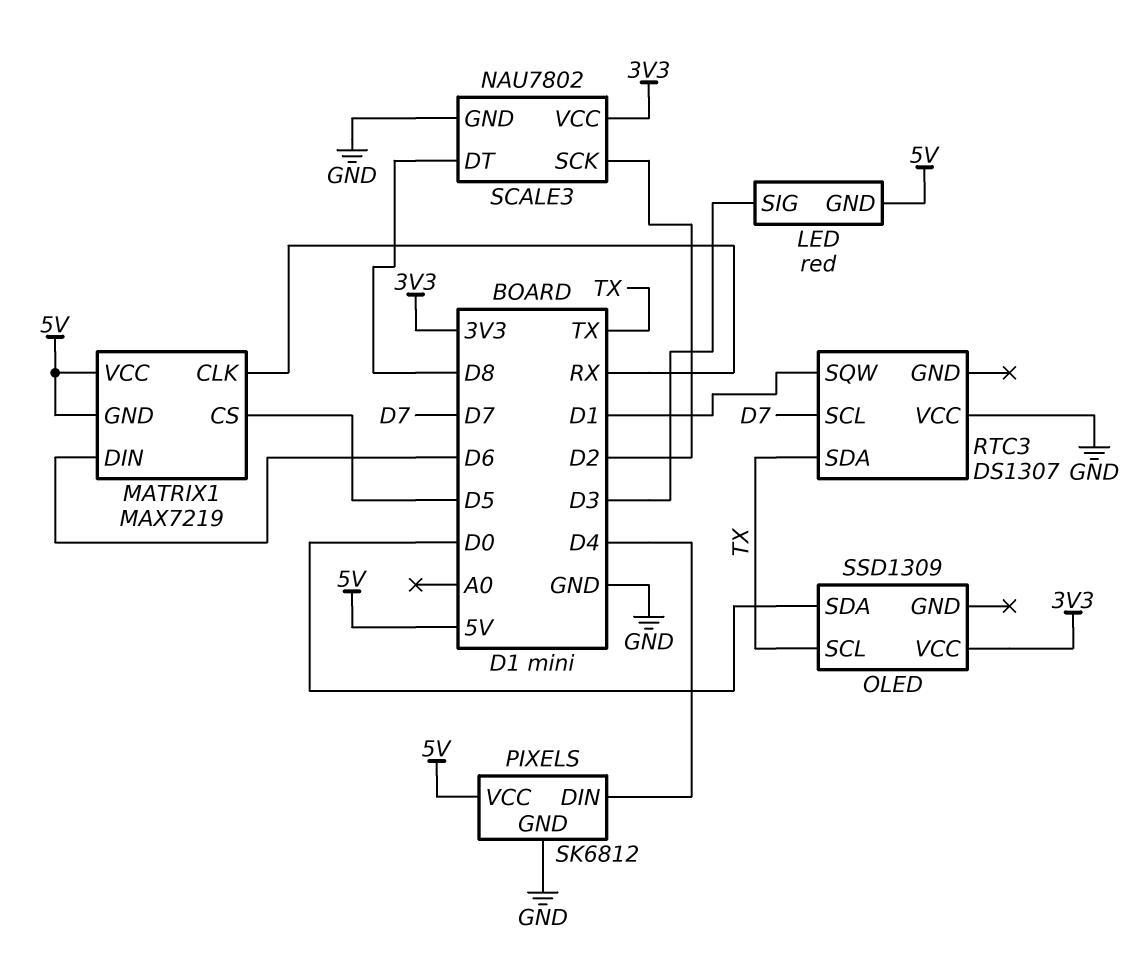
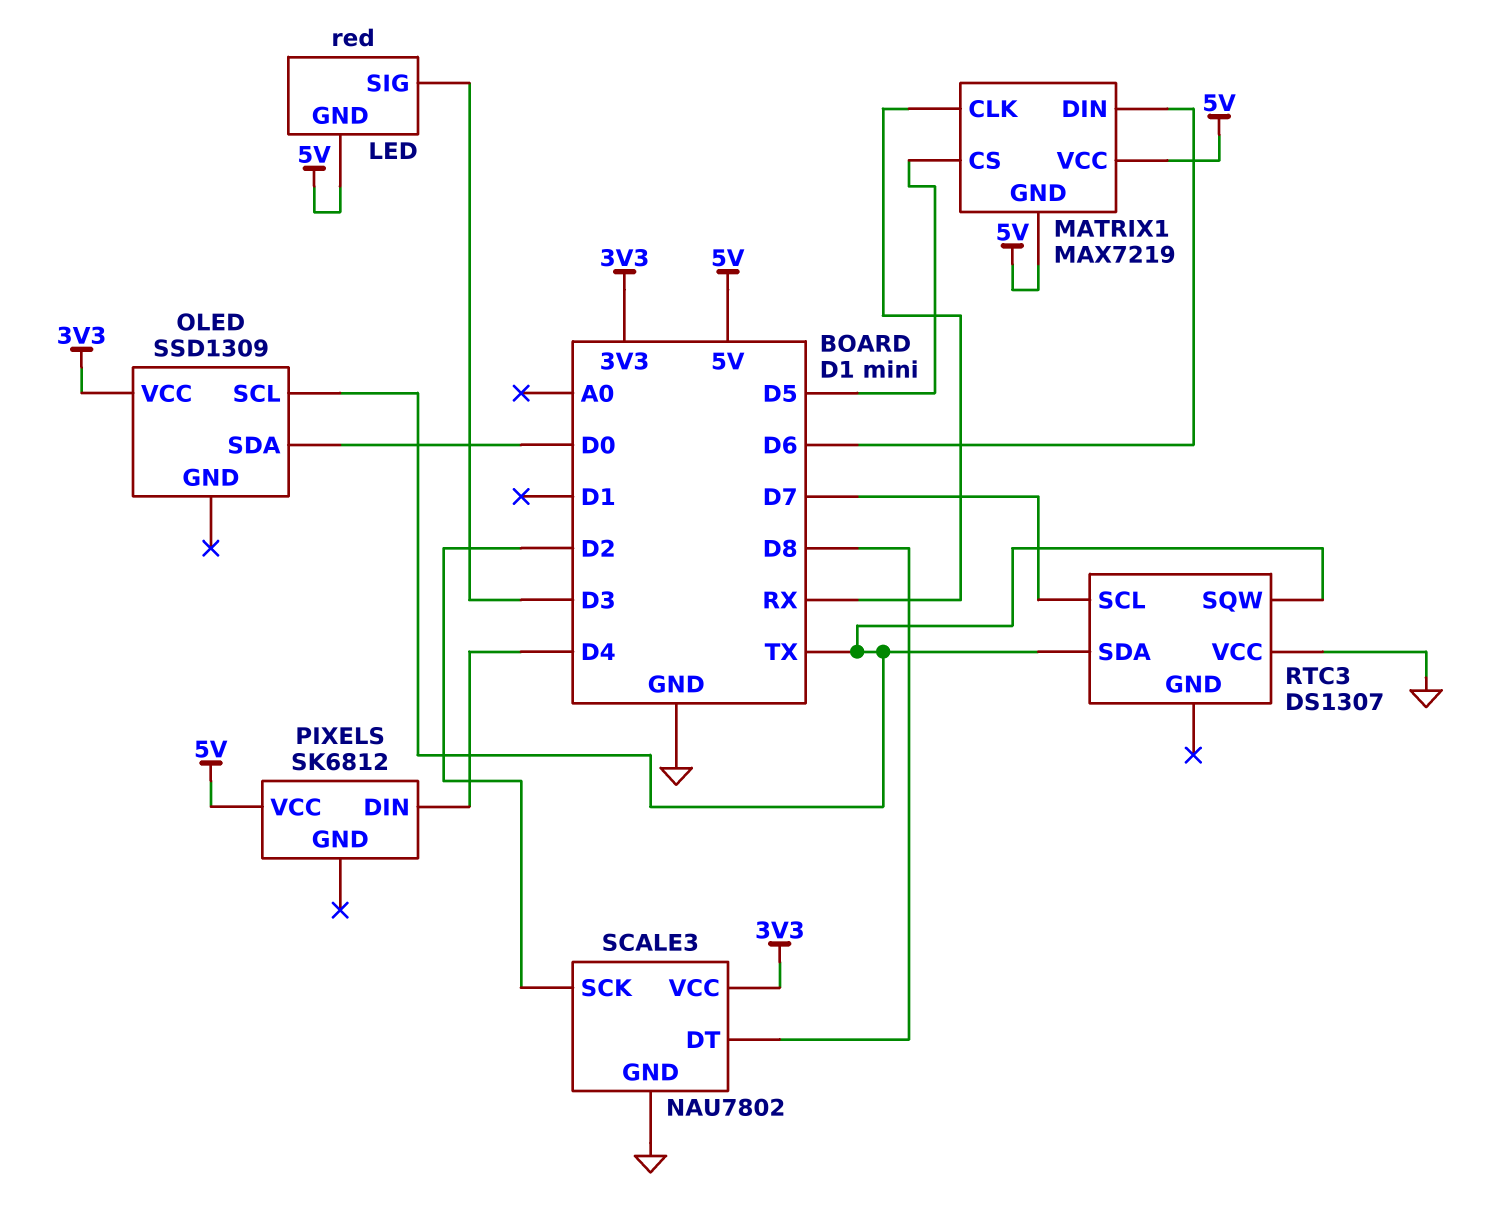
PIXELS pin GND: GND -> none
RTC3 pin SQW: D1 -> TX

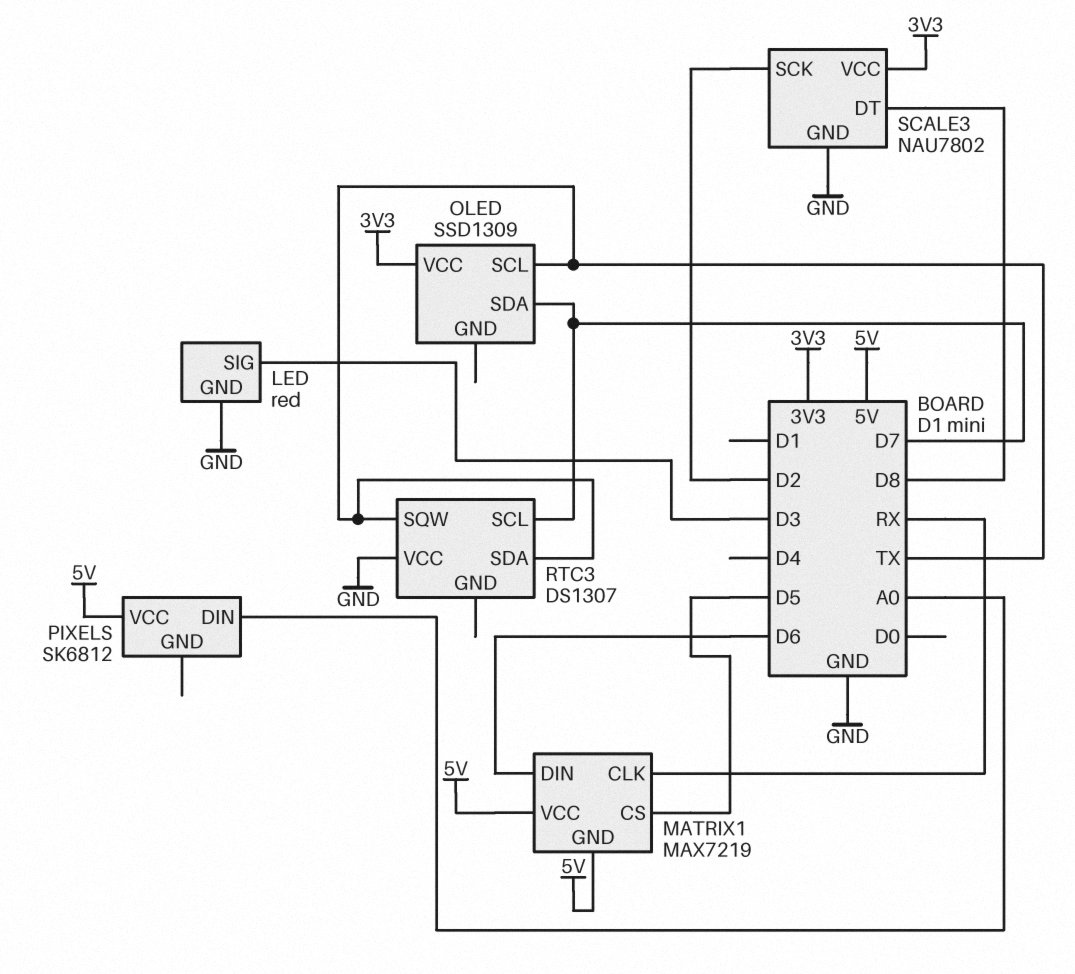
LED pin GND: 5V -> GND
OLED pin SDA: D0 -> D7
PIXELS pin DIN: D4 -> A0

